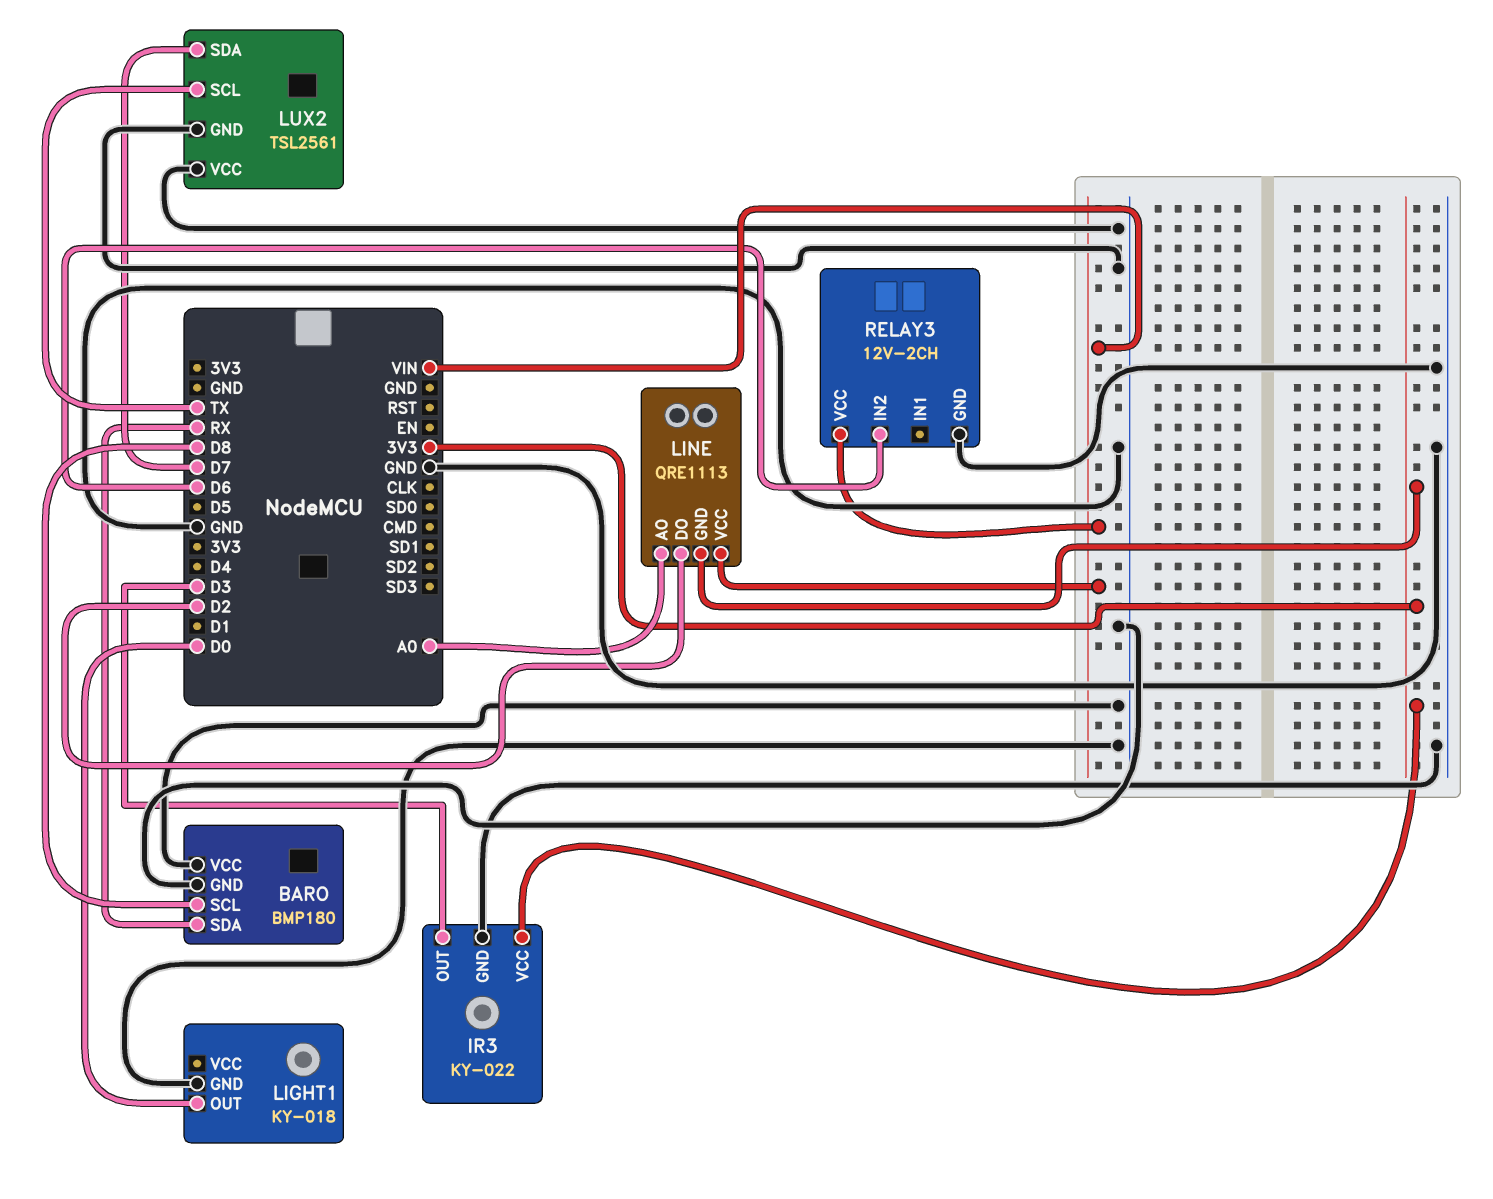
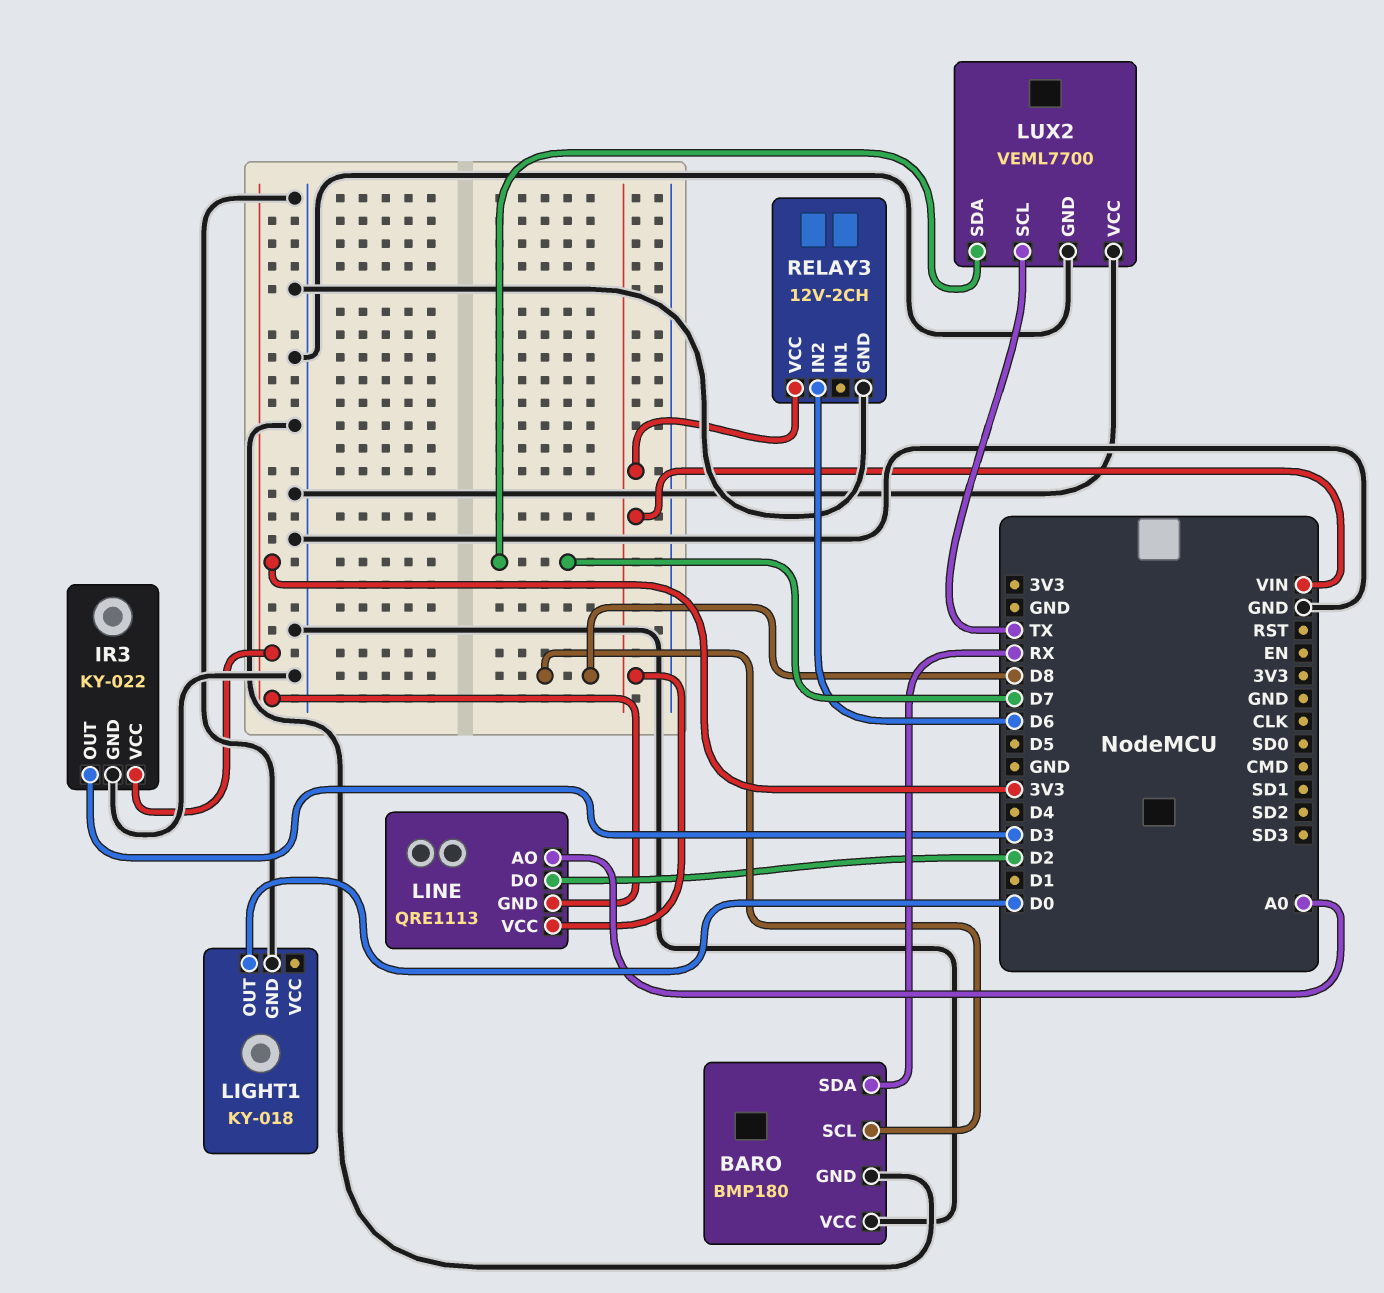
LUX2: TSL2561 -> VEML7700

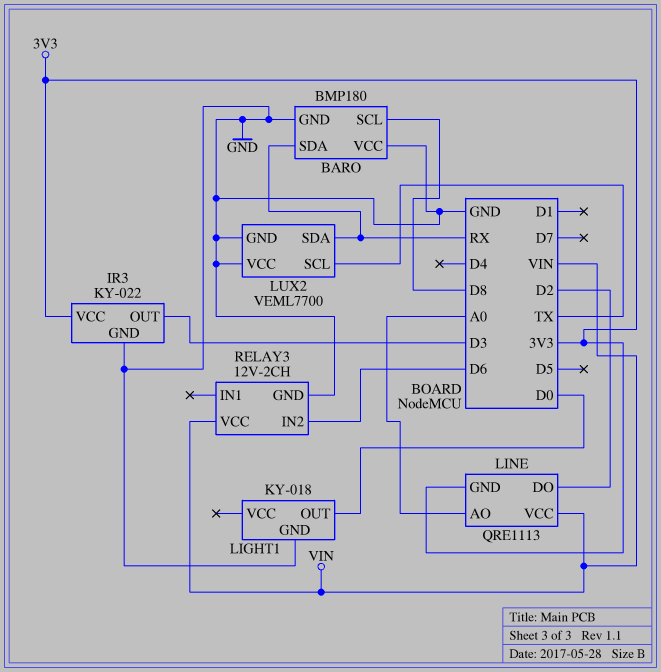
LUX2 pin SDA: D7 -> RX

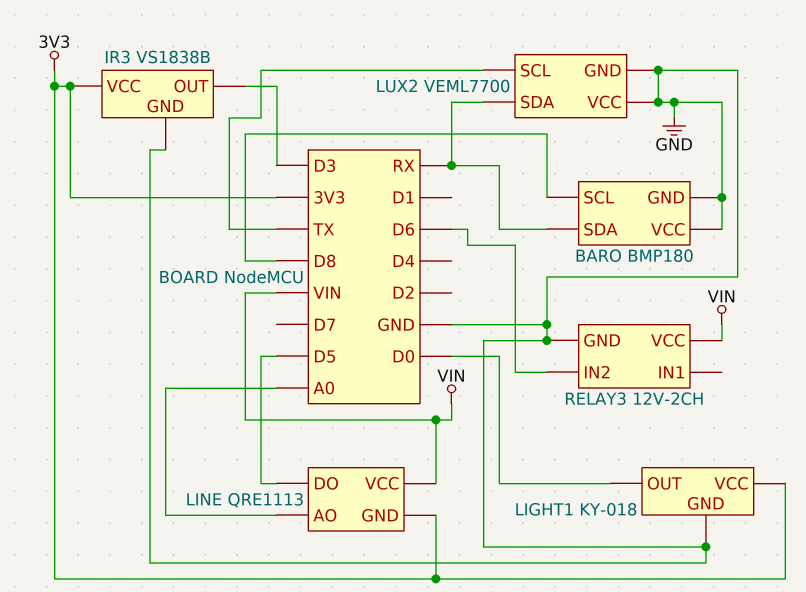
IR3: KY-022 -> VS1838B
LIGHT1 pin VCC: none -> 3V3
LINE pin DO: D2 -> D5

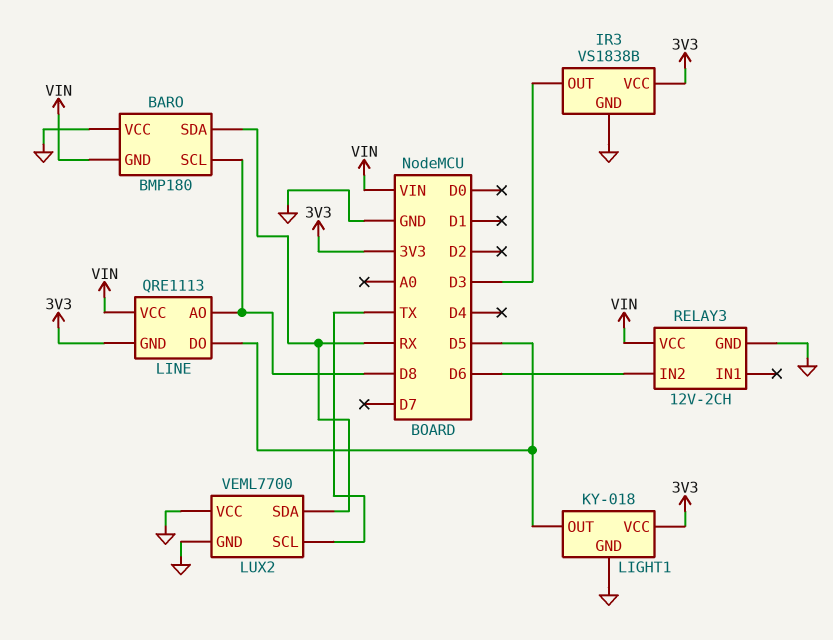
BARO pin GND: GND -> VIN
LIGHT1 pin OUT: D0 -> D5
LINE pin AO: A0 -> D8

